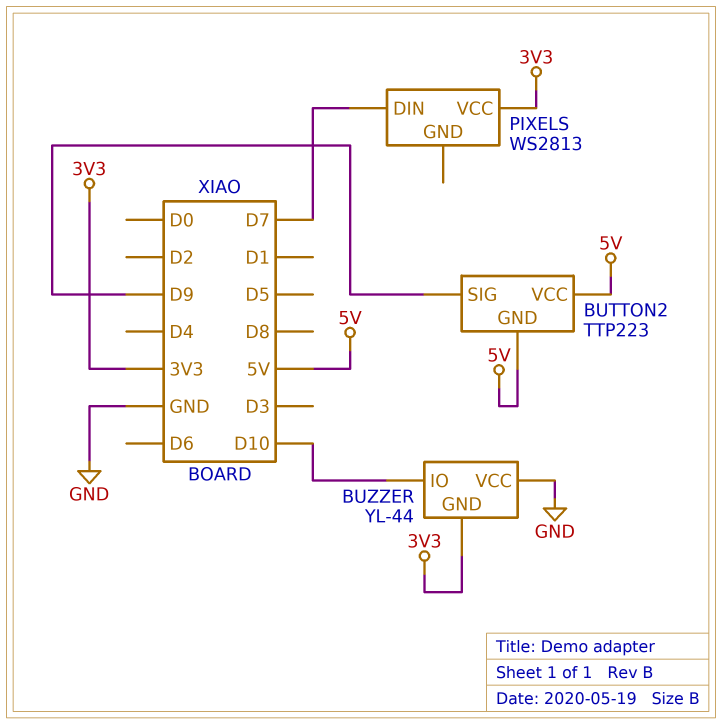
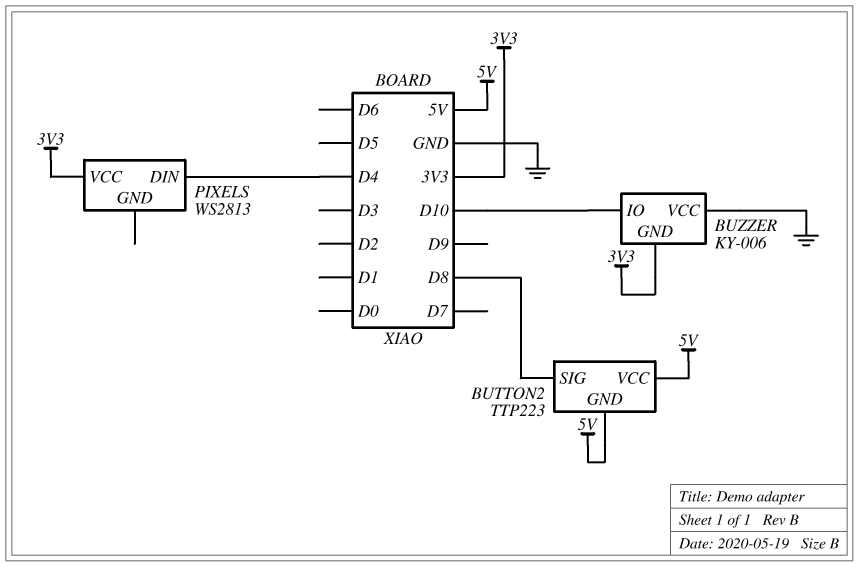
BUTTON2 pin SIG: D9 -> D8
BUZZER: YL-44 -> KY-006
PIXELS pin DIN: D7 -> D4

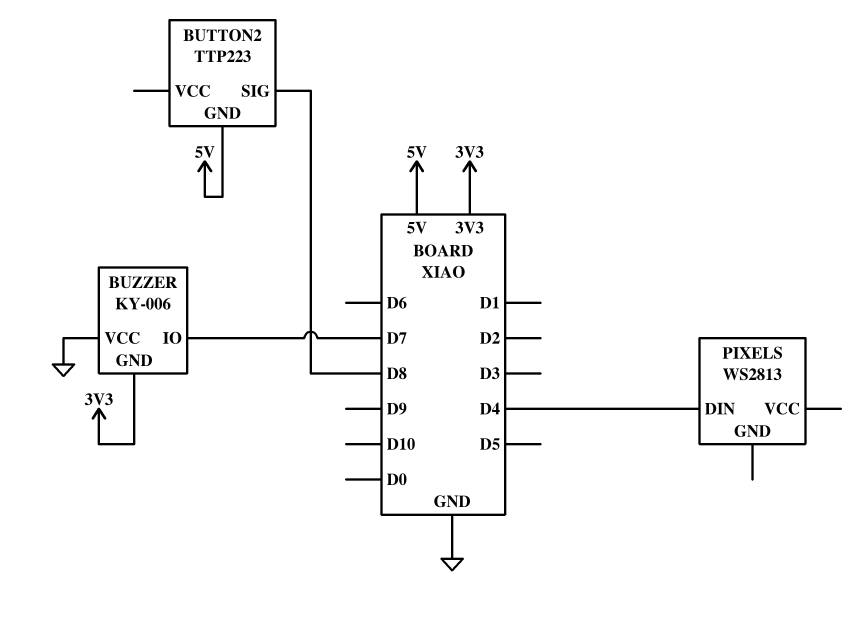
BUTTON2 pin VCC: 5V -> none
BUZZER pin IO: D10 -> D7
PIXELS pin VCC: 3V3 -> none

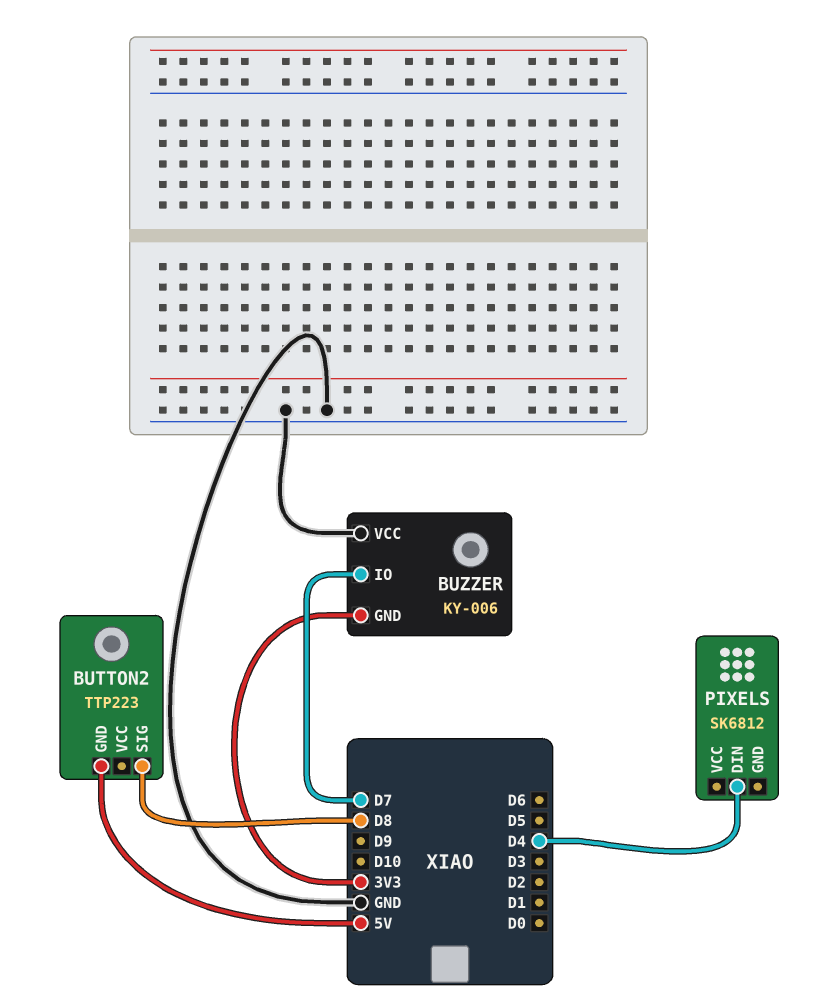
PIXELS: WS2813 -> SK6812

